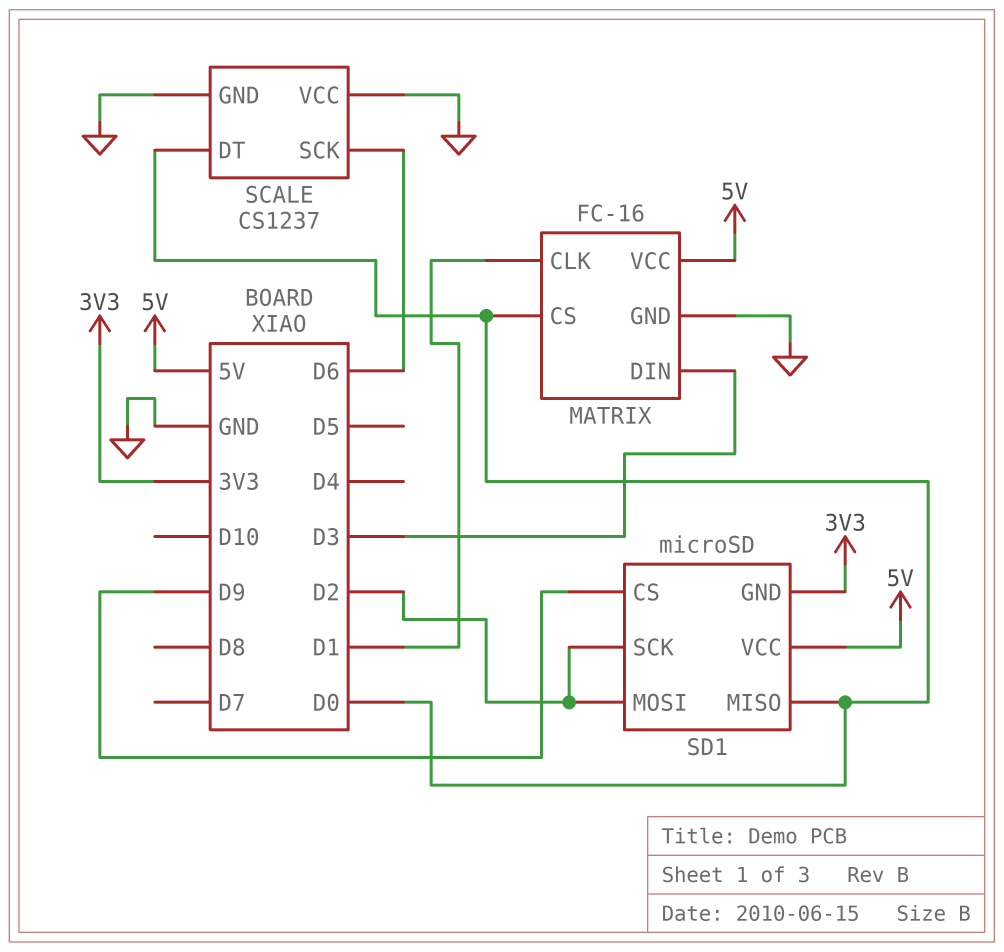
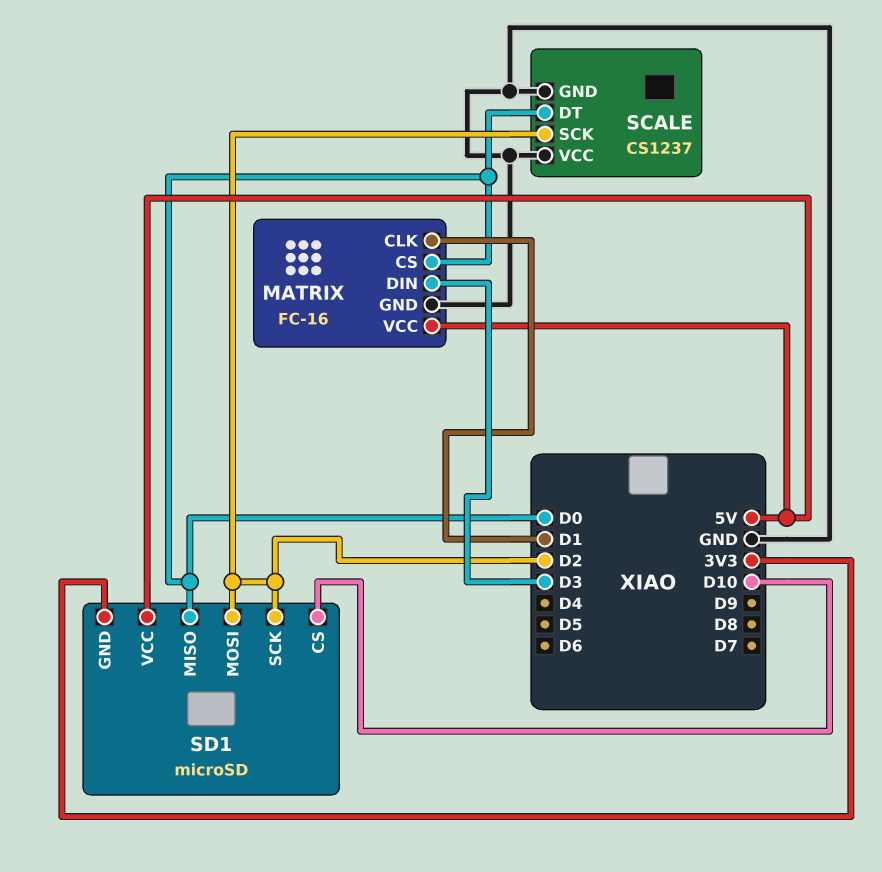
SCALE pin SCK: D6 -> D2
SD1 pin CS: D9 -> D10

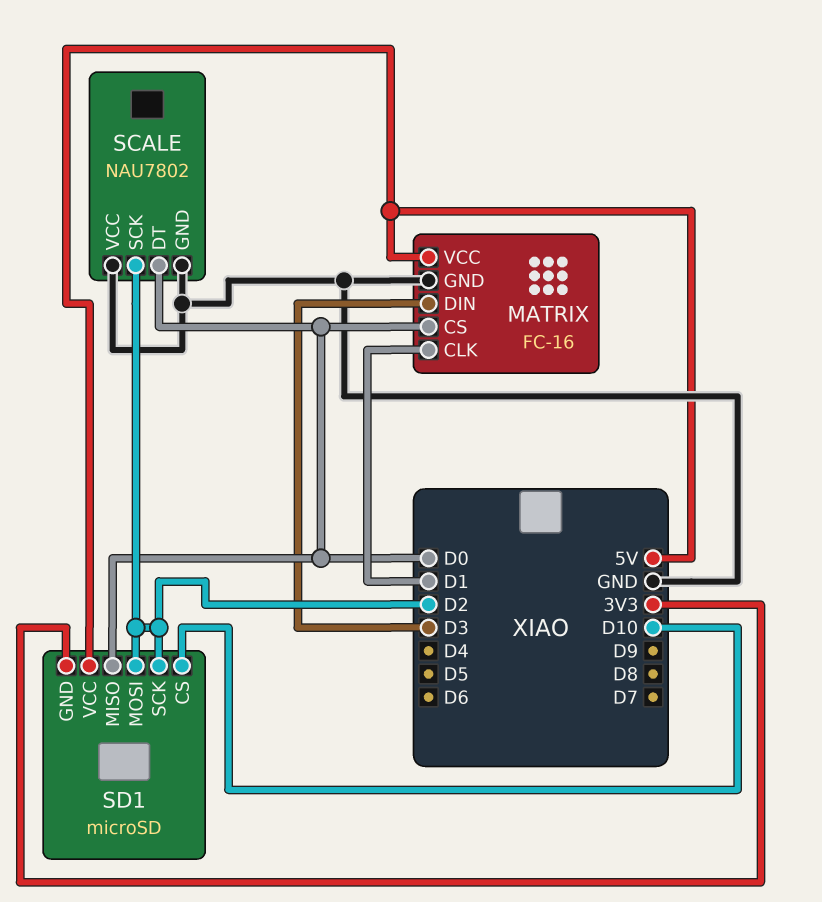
SCALE: CS1237 -> NAU7802

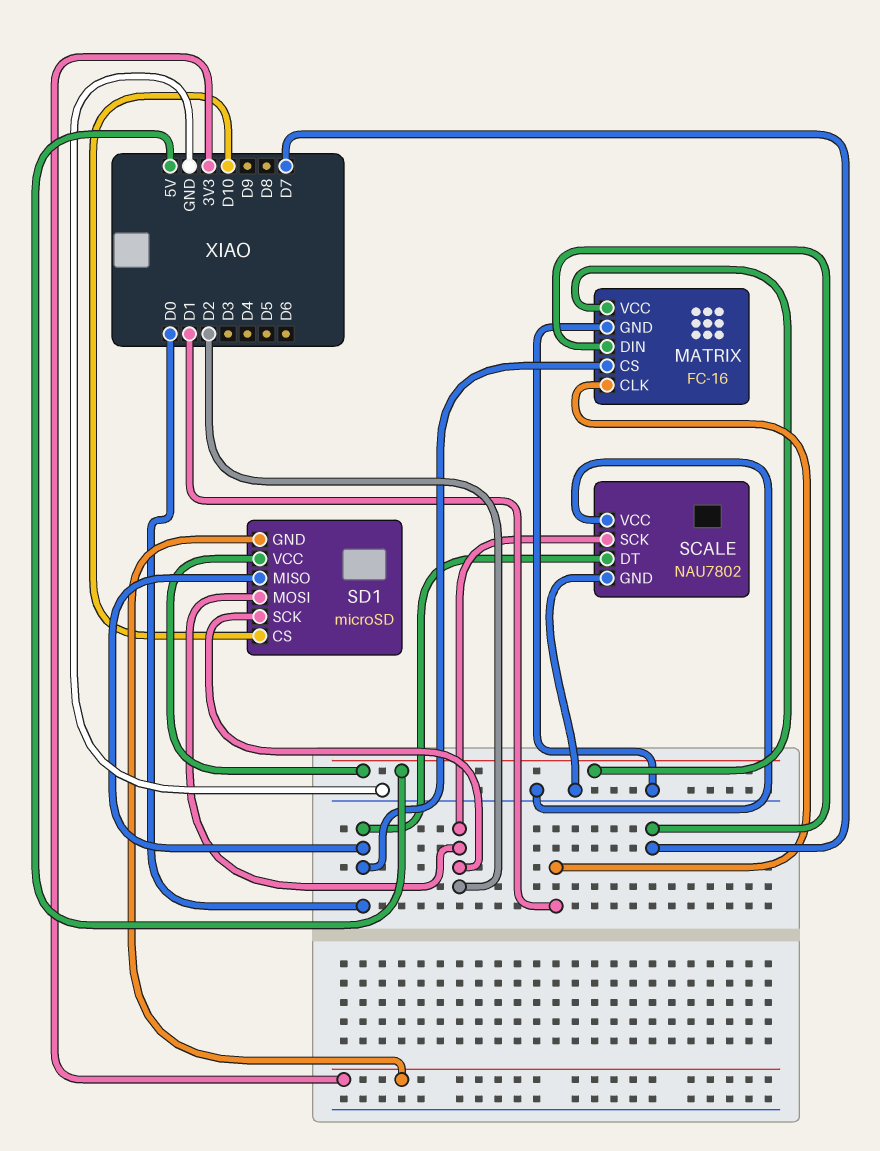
MATRIX pin DIN: D3 -> D7

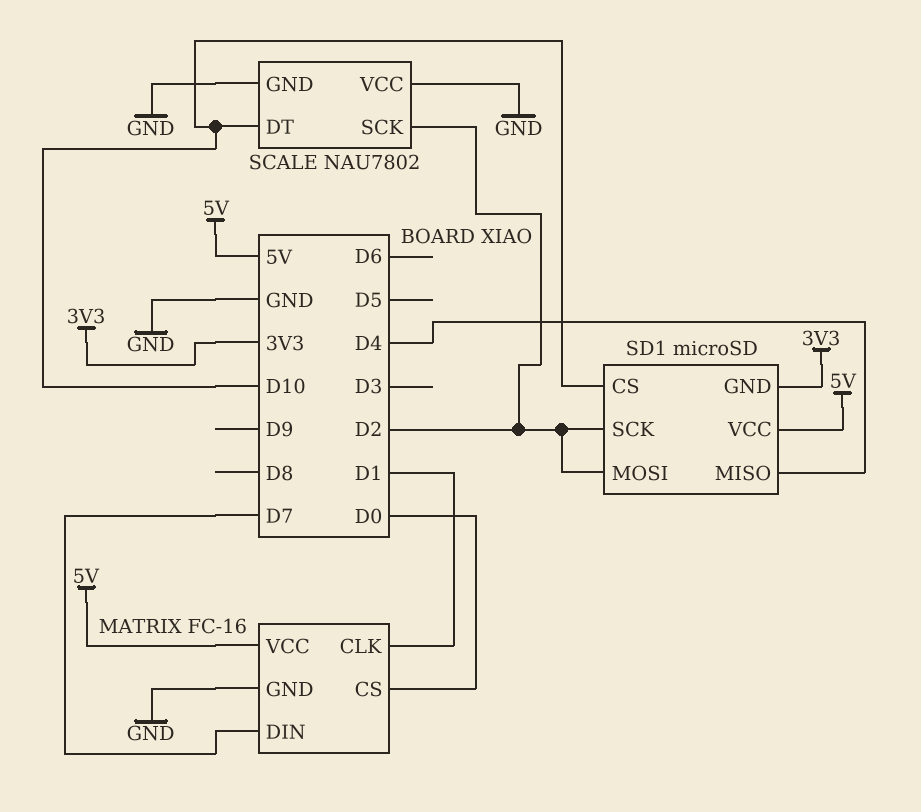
SCALE pin DT: D0 -> D10
SD1 pin MISO: D0 -> D4

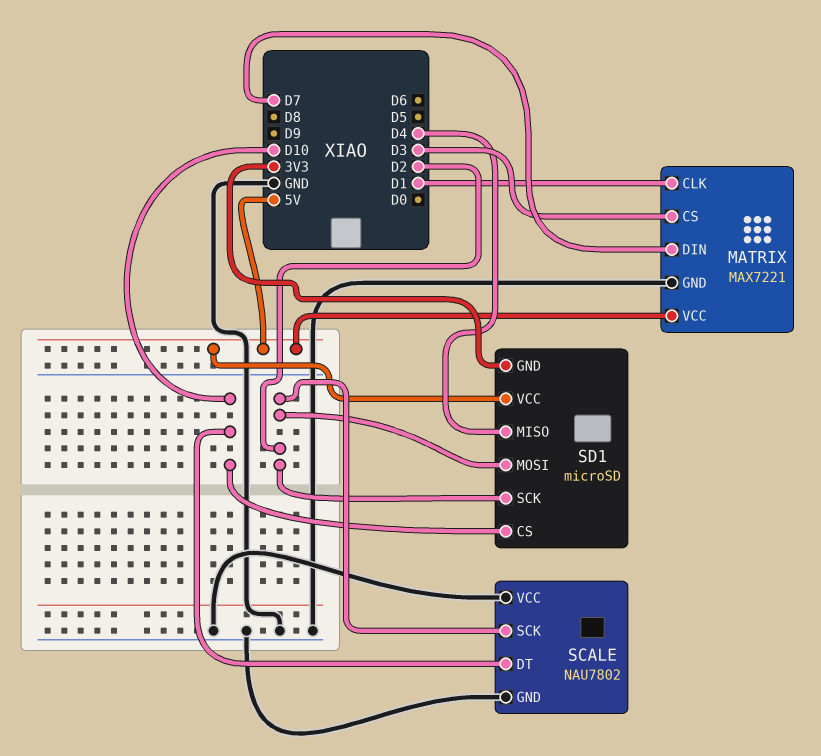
MATRIX: FC-16 -> MAX7221
MATRIX pin CS: D0 -> D3

